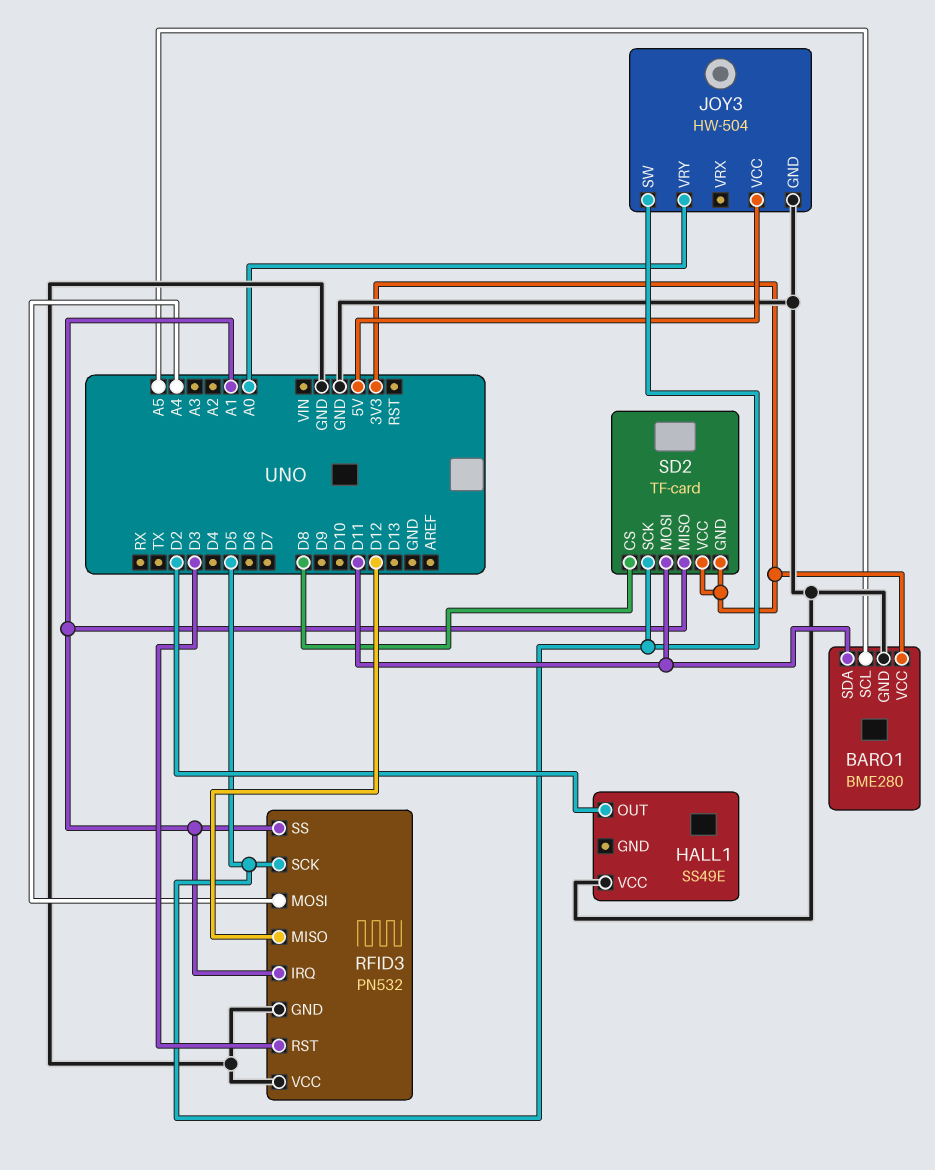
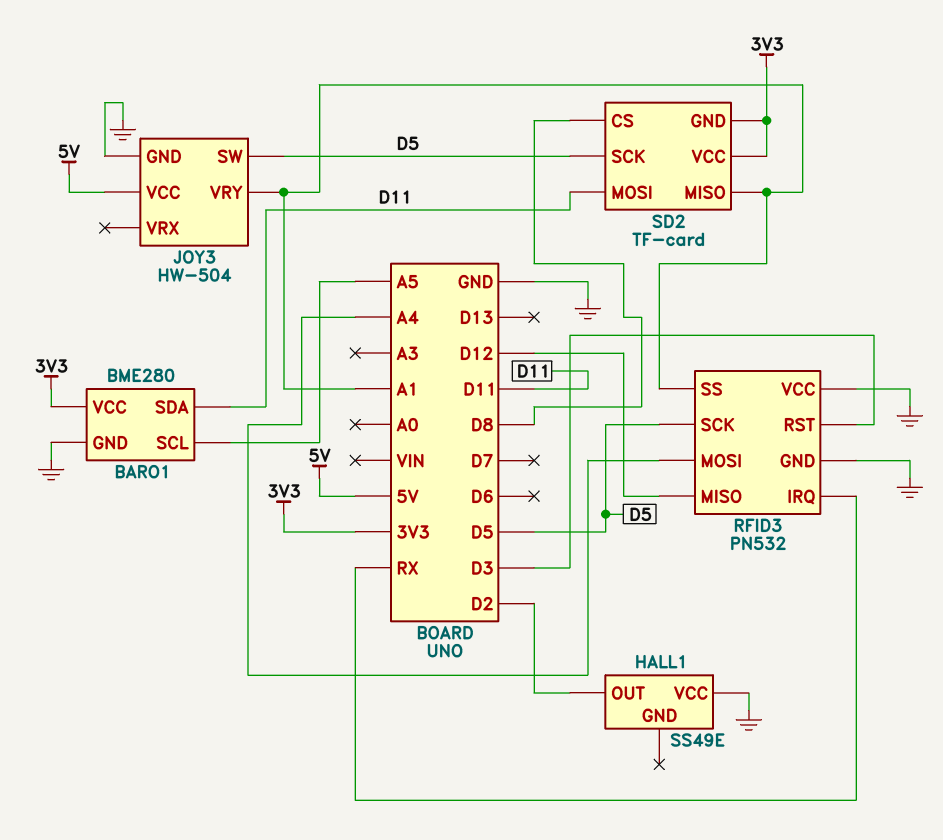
JOY3 pin VRY: A0 -> A1
RFID3 pin IRQ: A1 -> RX

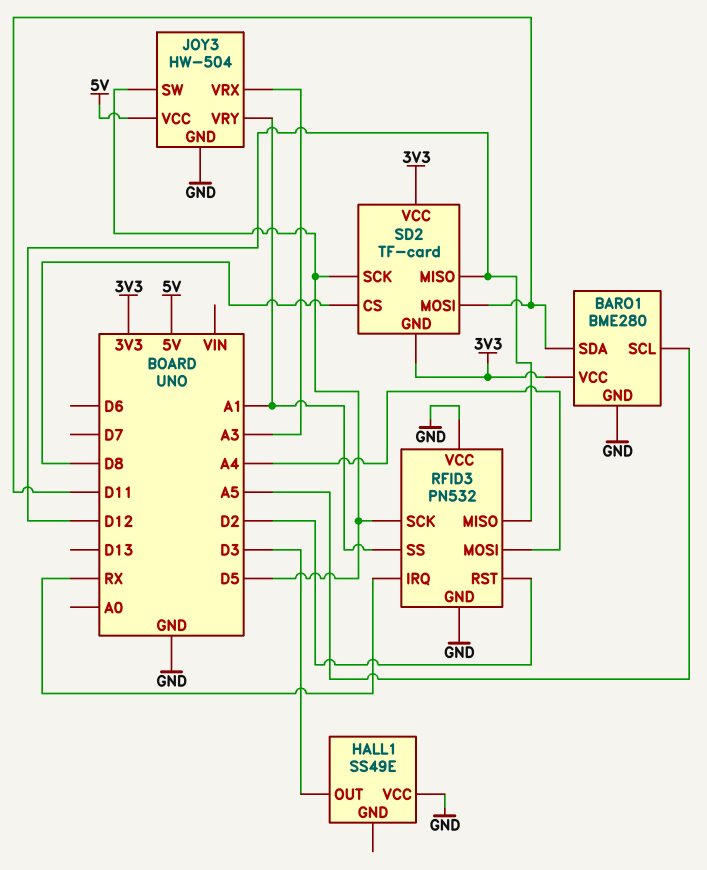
HALL1 pin OUT: D2 -> D3
JOY3 pin VRX: none -> A3
RFID3 pin RST: D3 -> D2
SD2 pin MISO: A1 -> D12

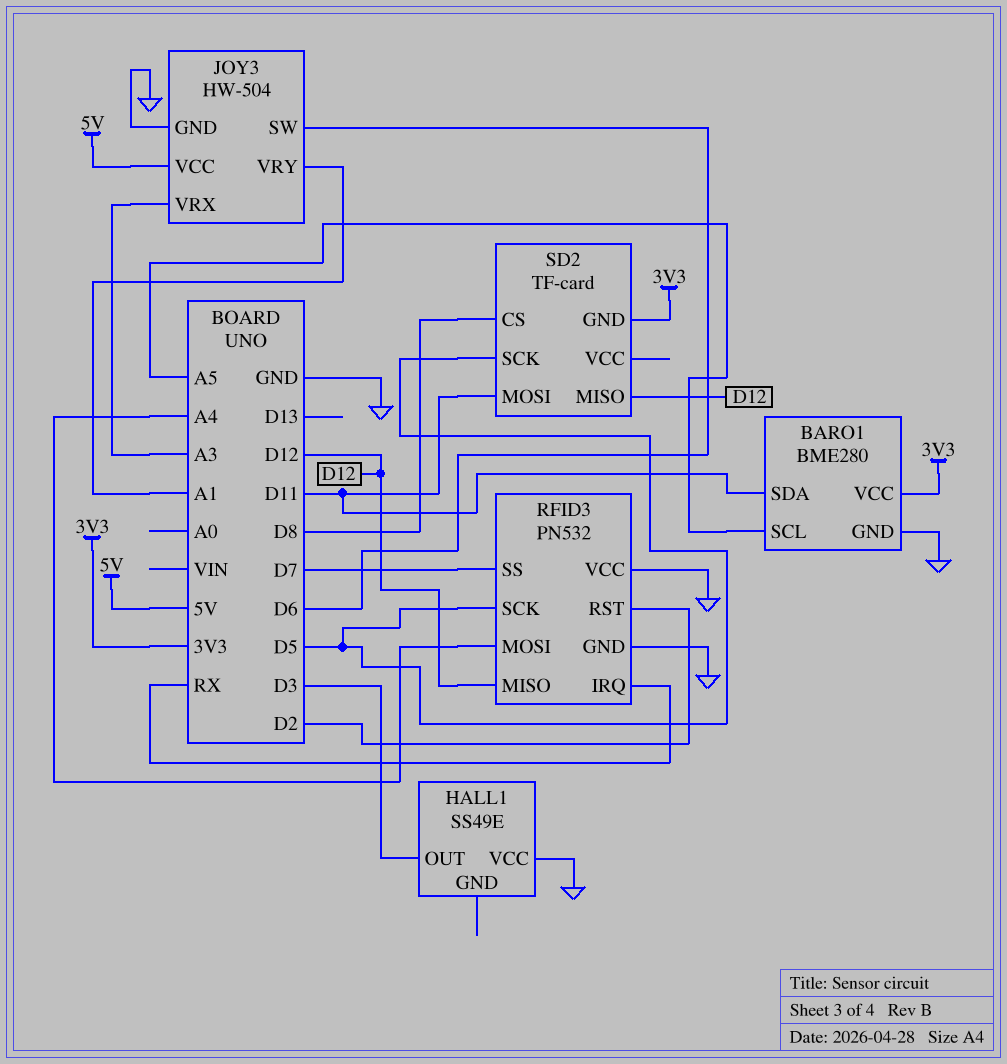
JOY3 pin SW: D5 -> D6
RFID3 pin SS: A1 -> D7
SD2 pin VCC: 3V3 -> none

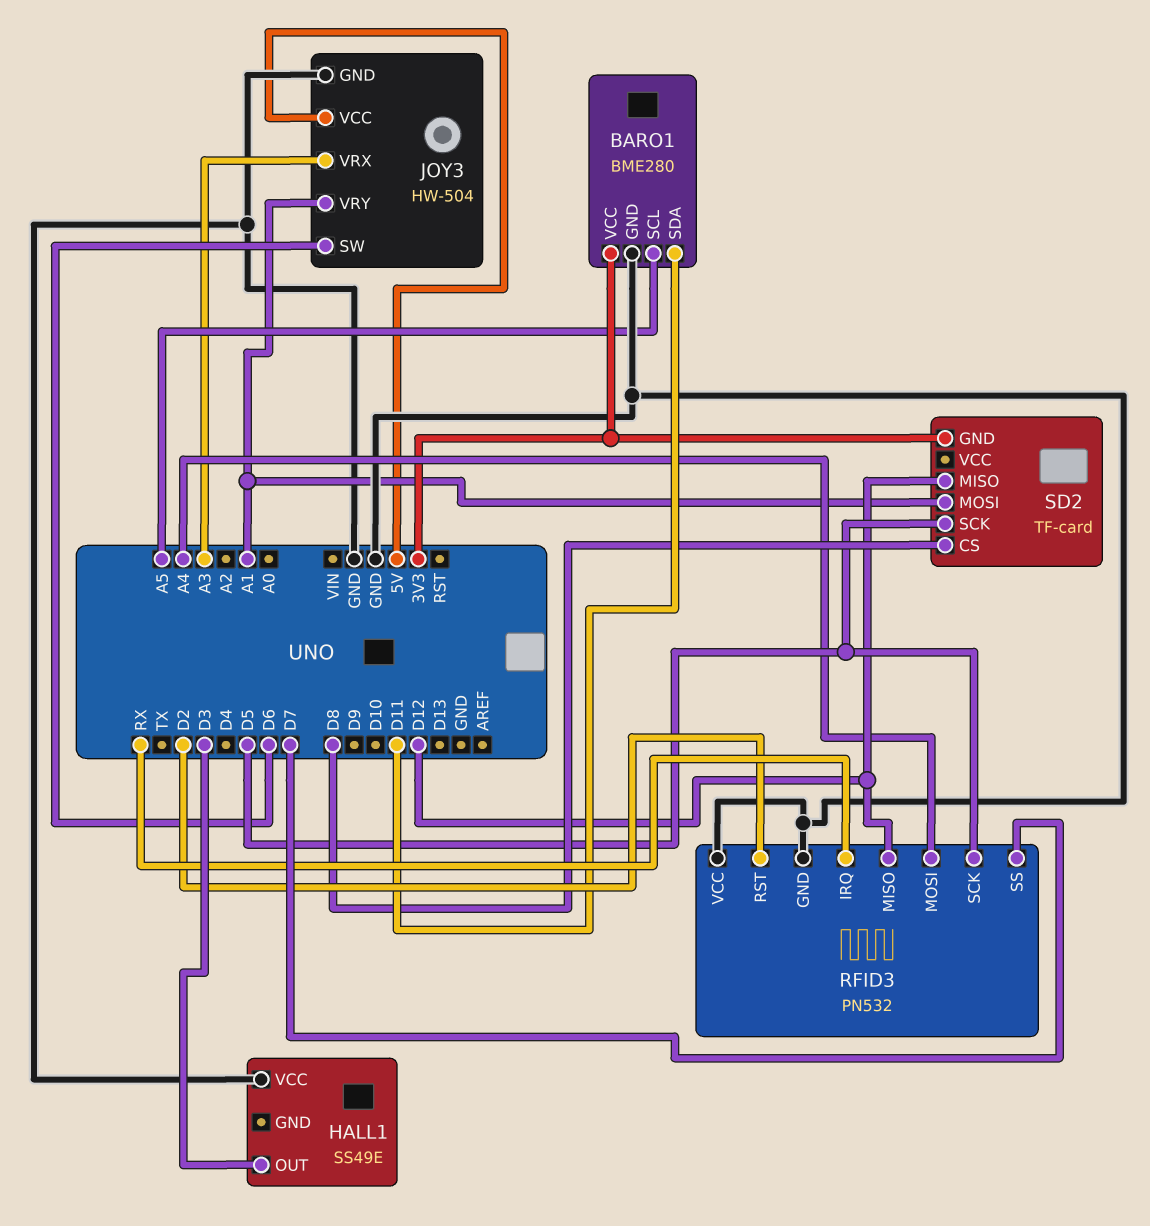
SD2 pin MOSI: D11 -> A1

